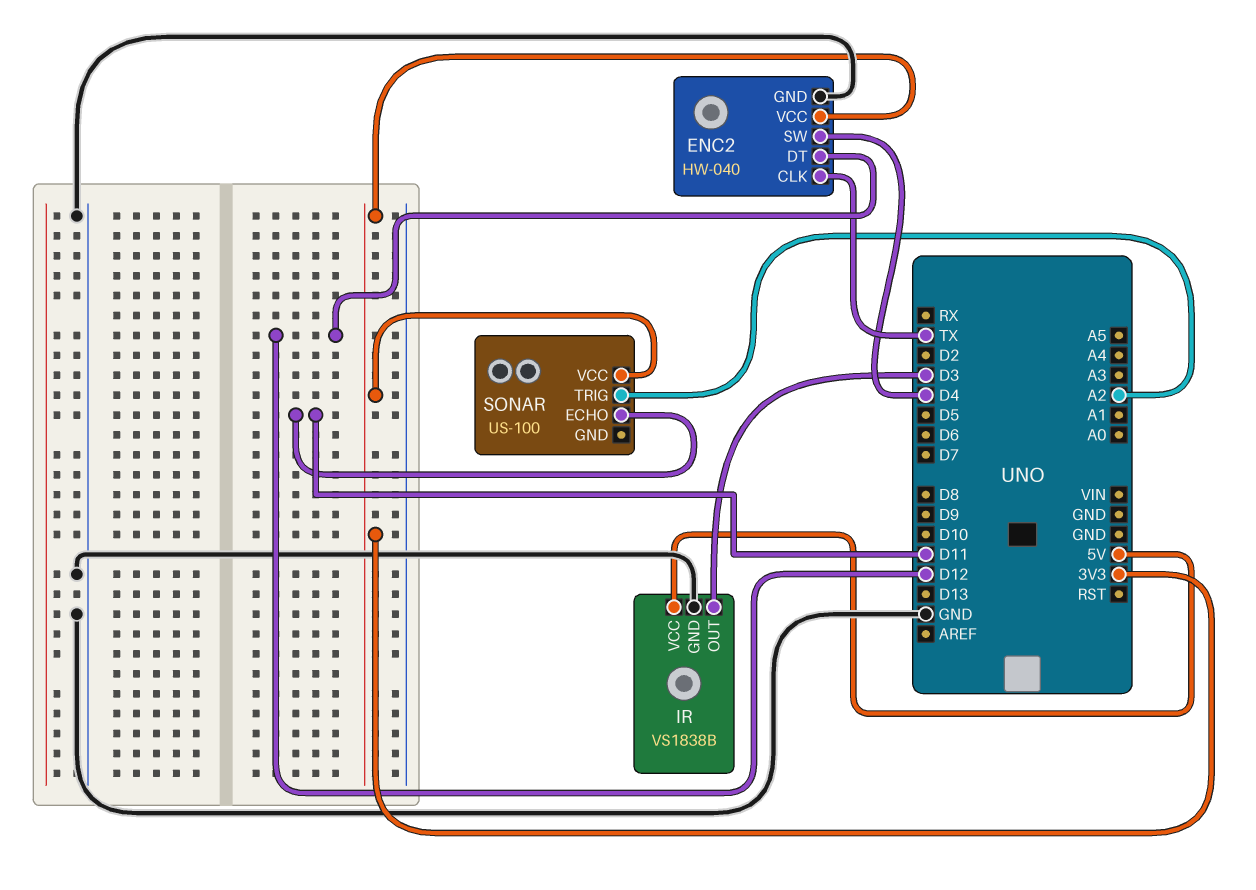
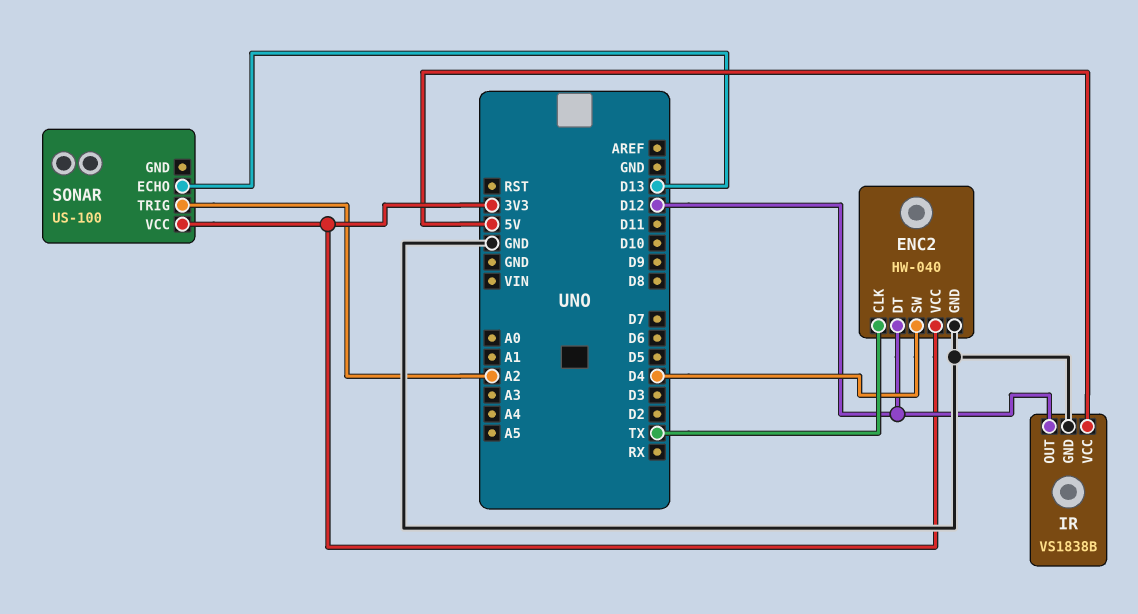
IR pin OUT: D3 -> D12
SONAR pin ECHO: D11 -> D13

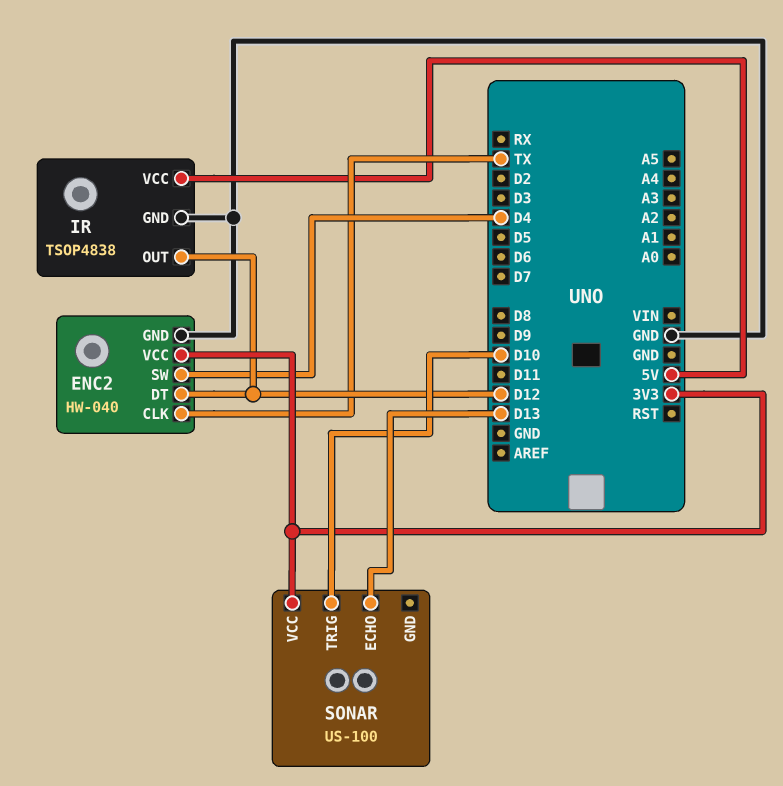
IR: VS1838B -> TSOP4838
SONAR pin TRIG: A2 -> D10

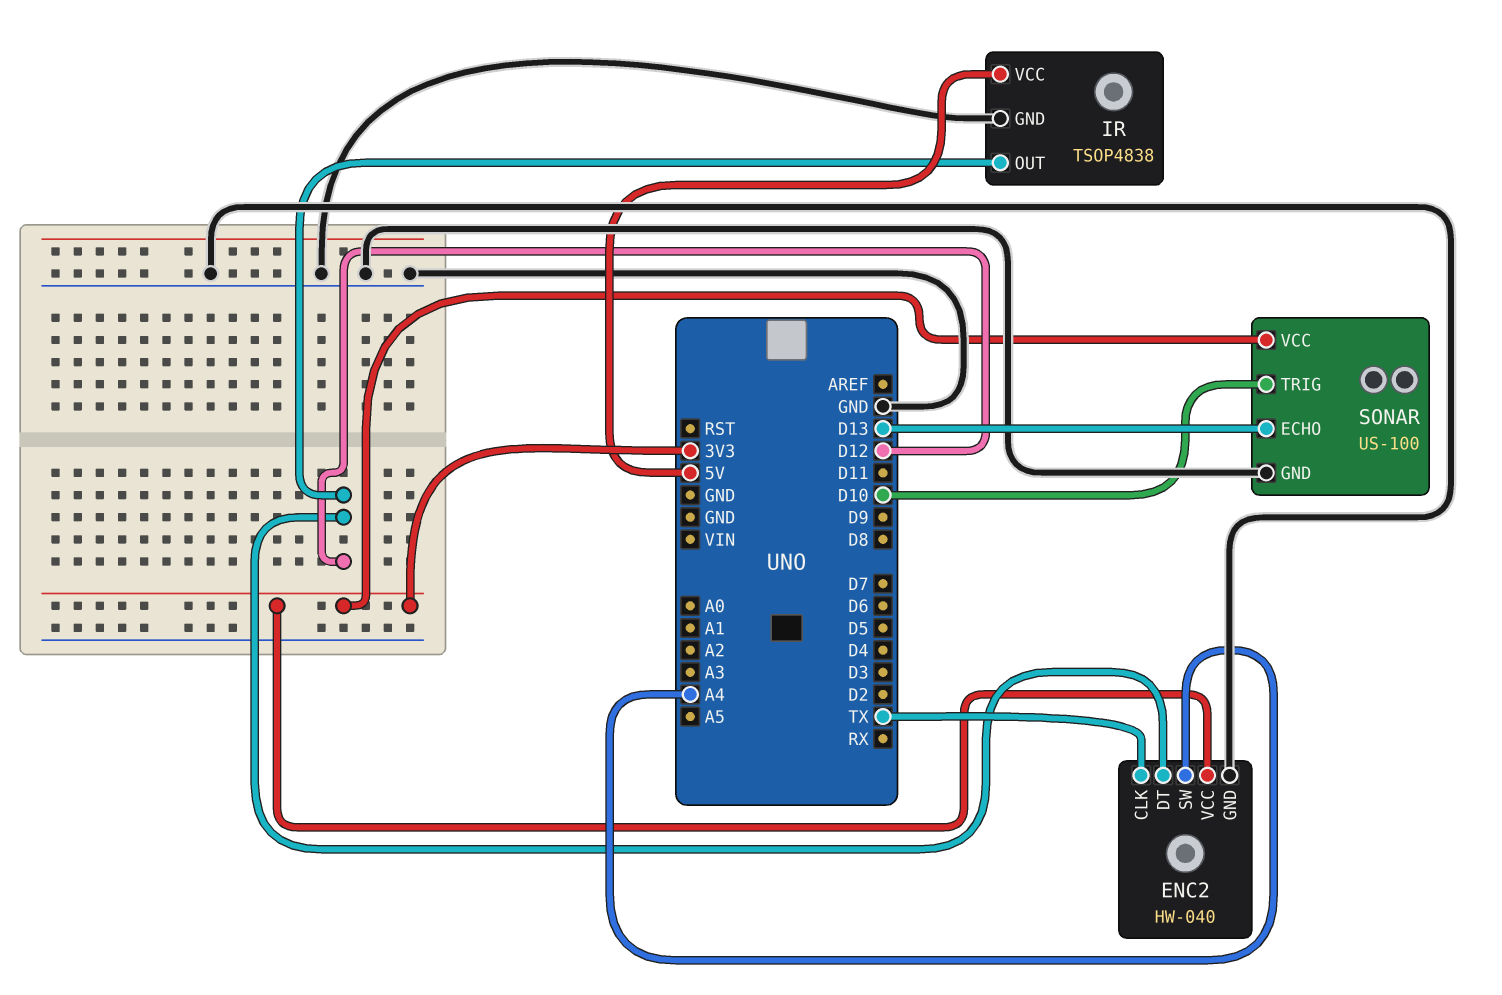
ENC2 pin SW: D4 -> A4
SONAR pin GND: none -> GND

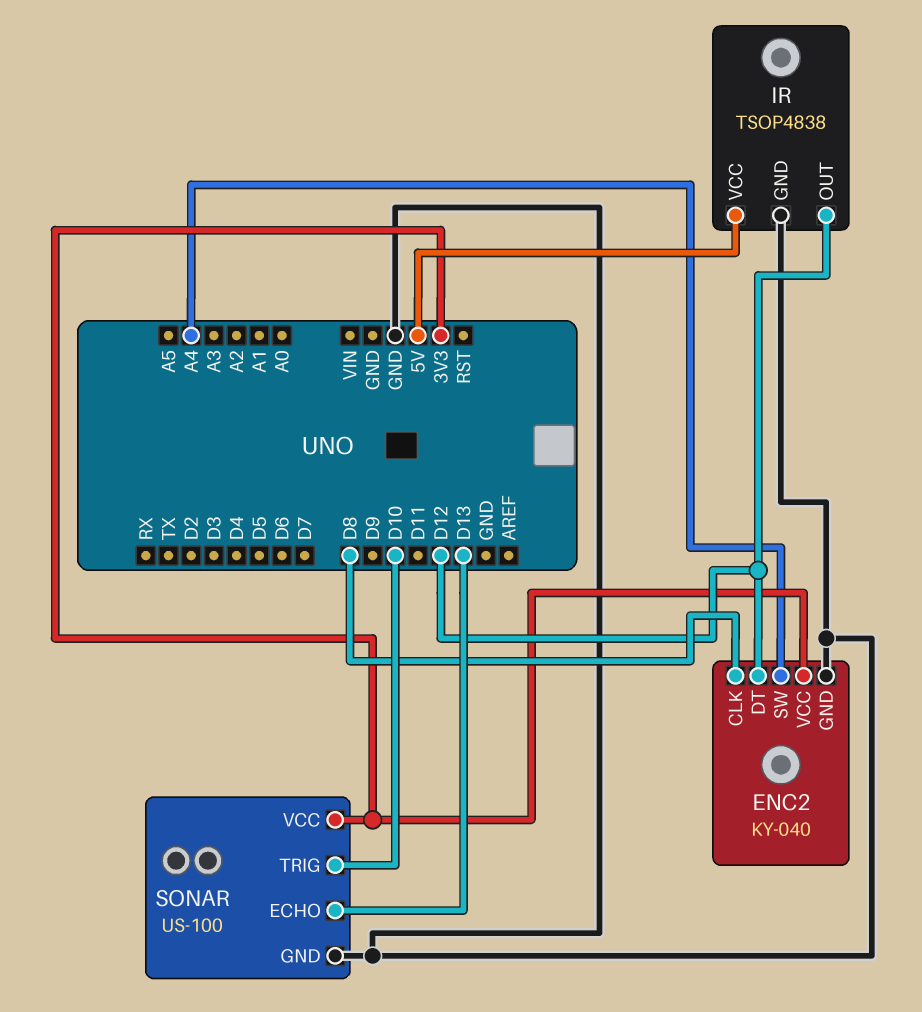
ENC2: HW-040 -> KY-040
ENC2 pin CLK: TX -> D8

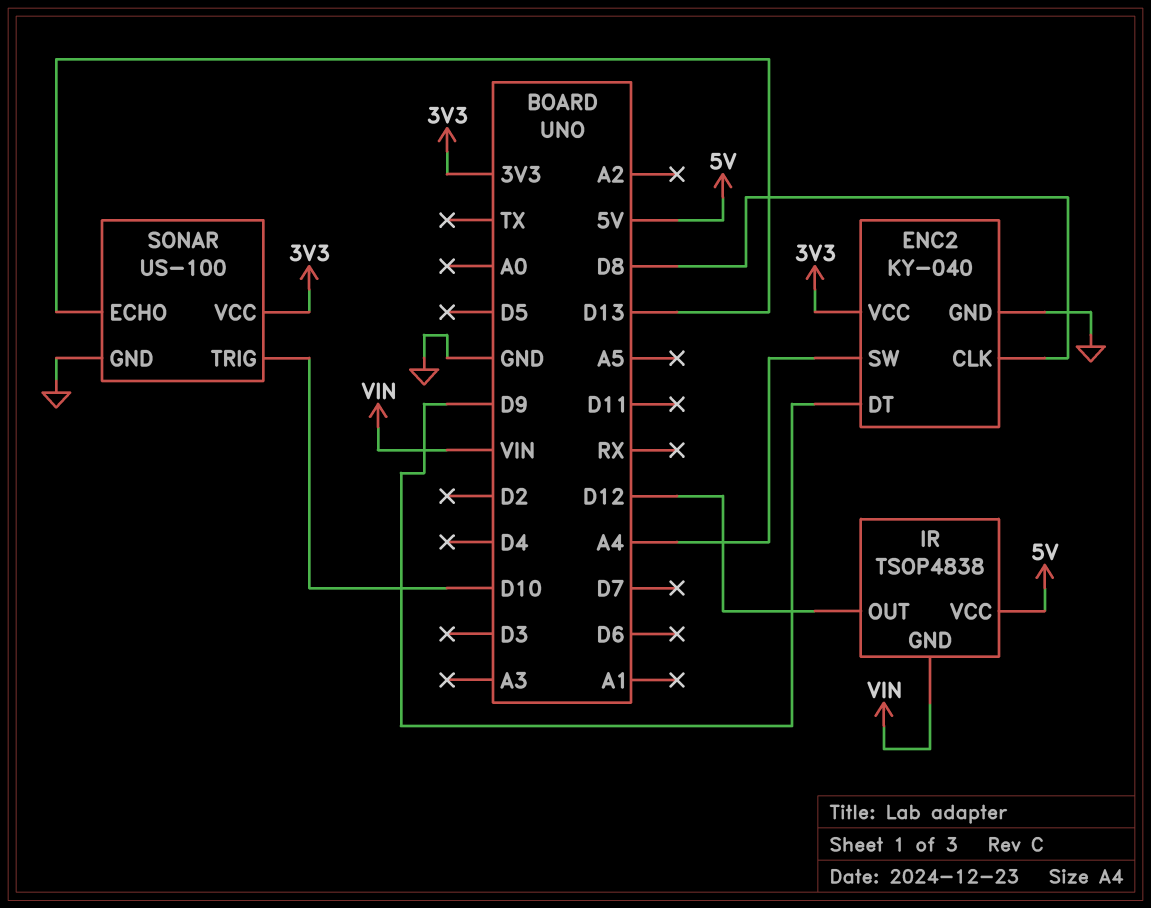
ENC2 pin DT: D12 -> D9
IR pin GND: GND -> VIN

